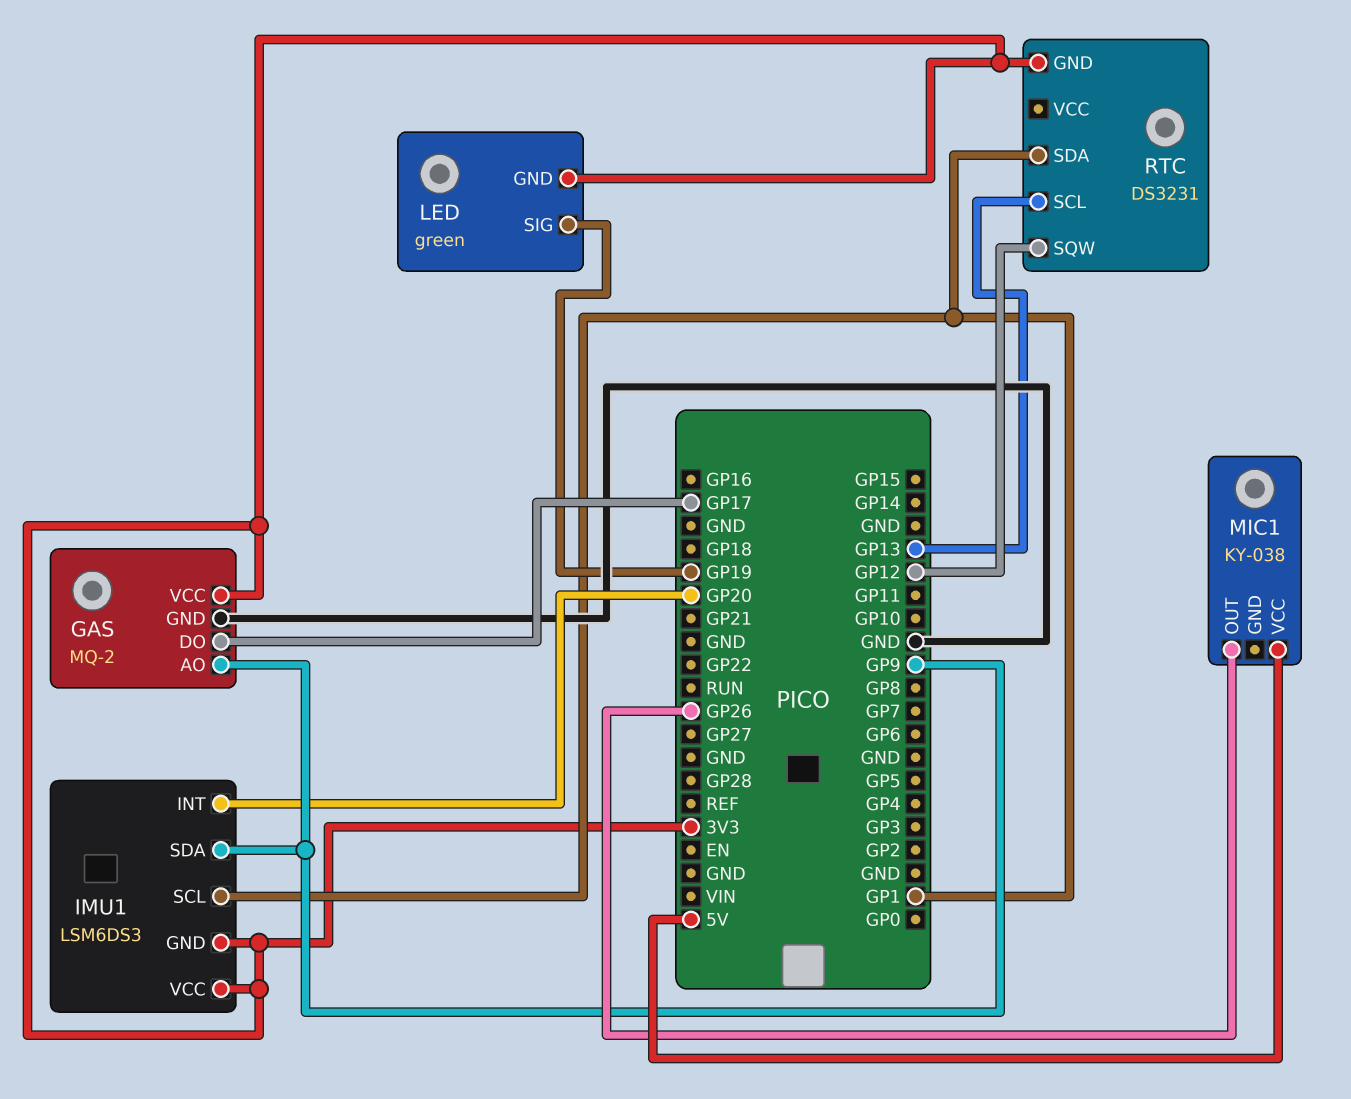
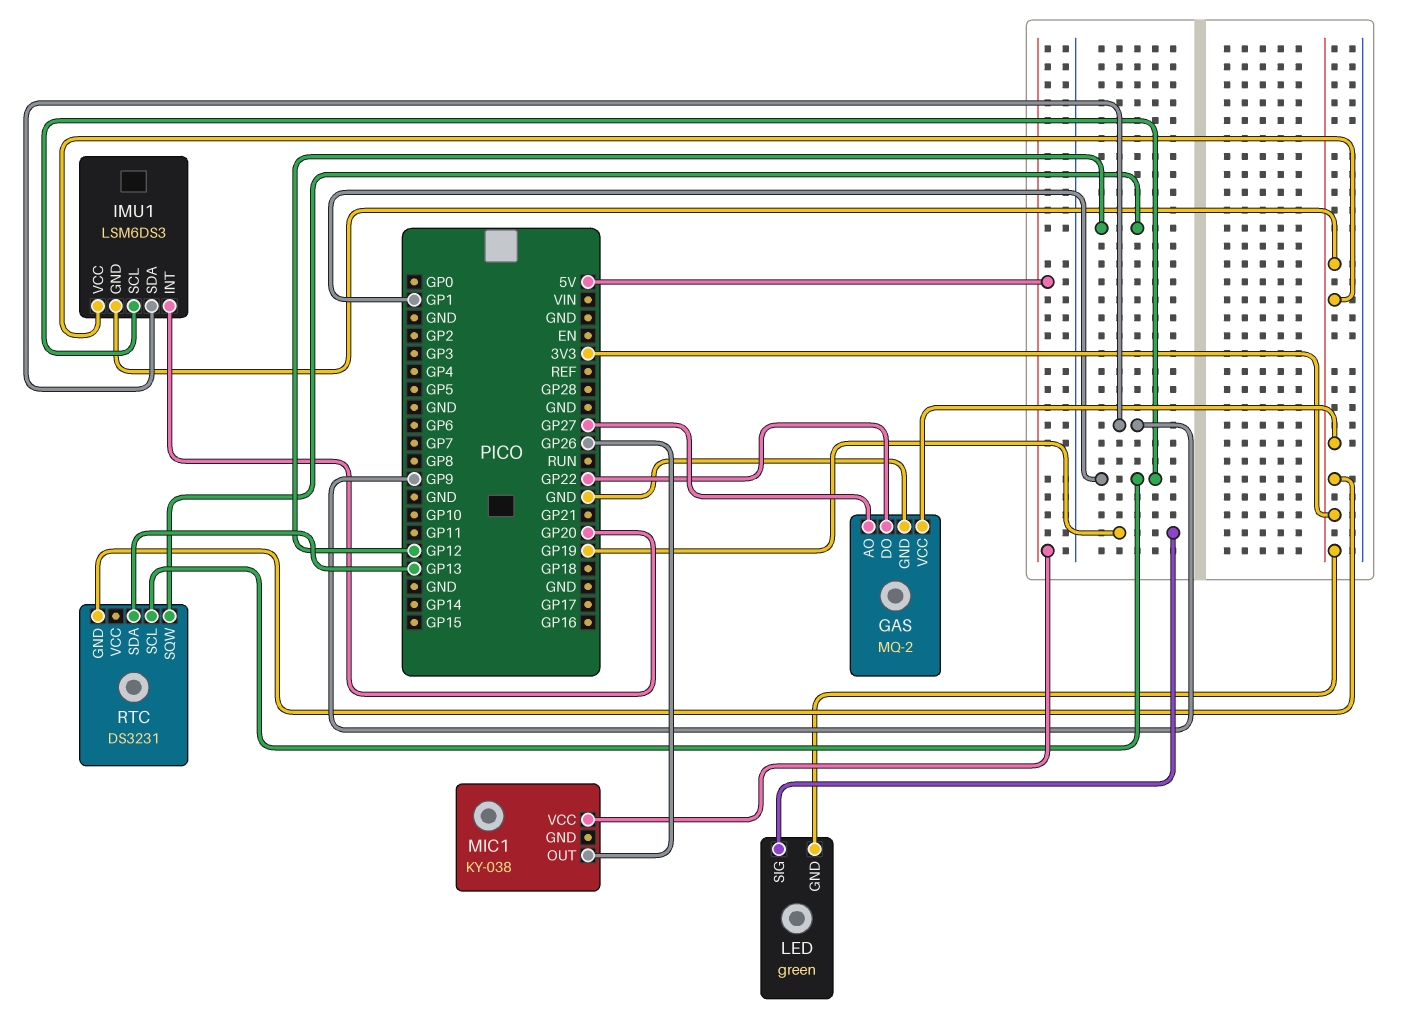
GAS pin AO: GP9 -> GP27
GAS pin DO: GP17 -> GP22
RTC pin SCL: GP13 -> GP1
RTC pin SDA: GP1 -> GP13

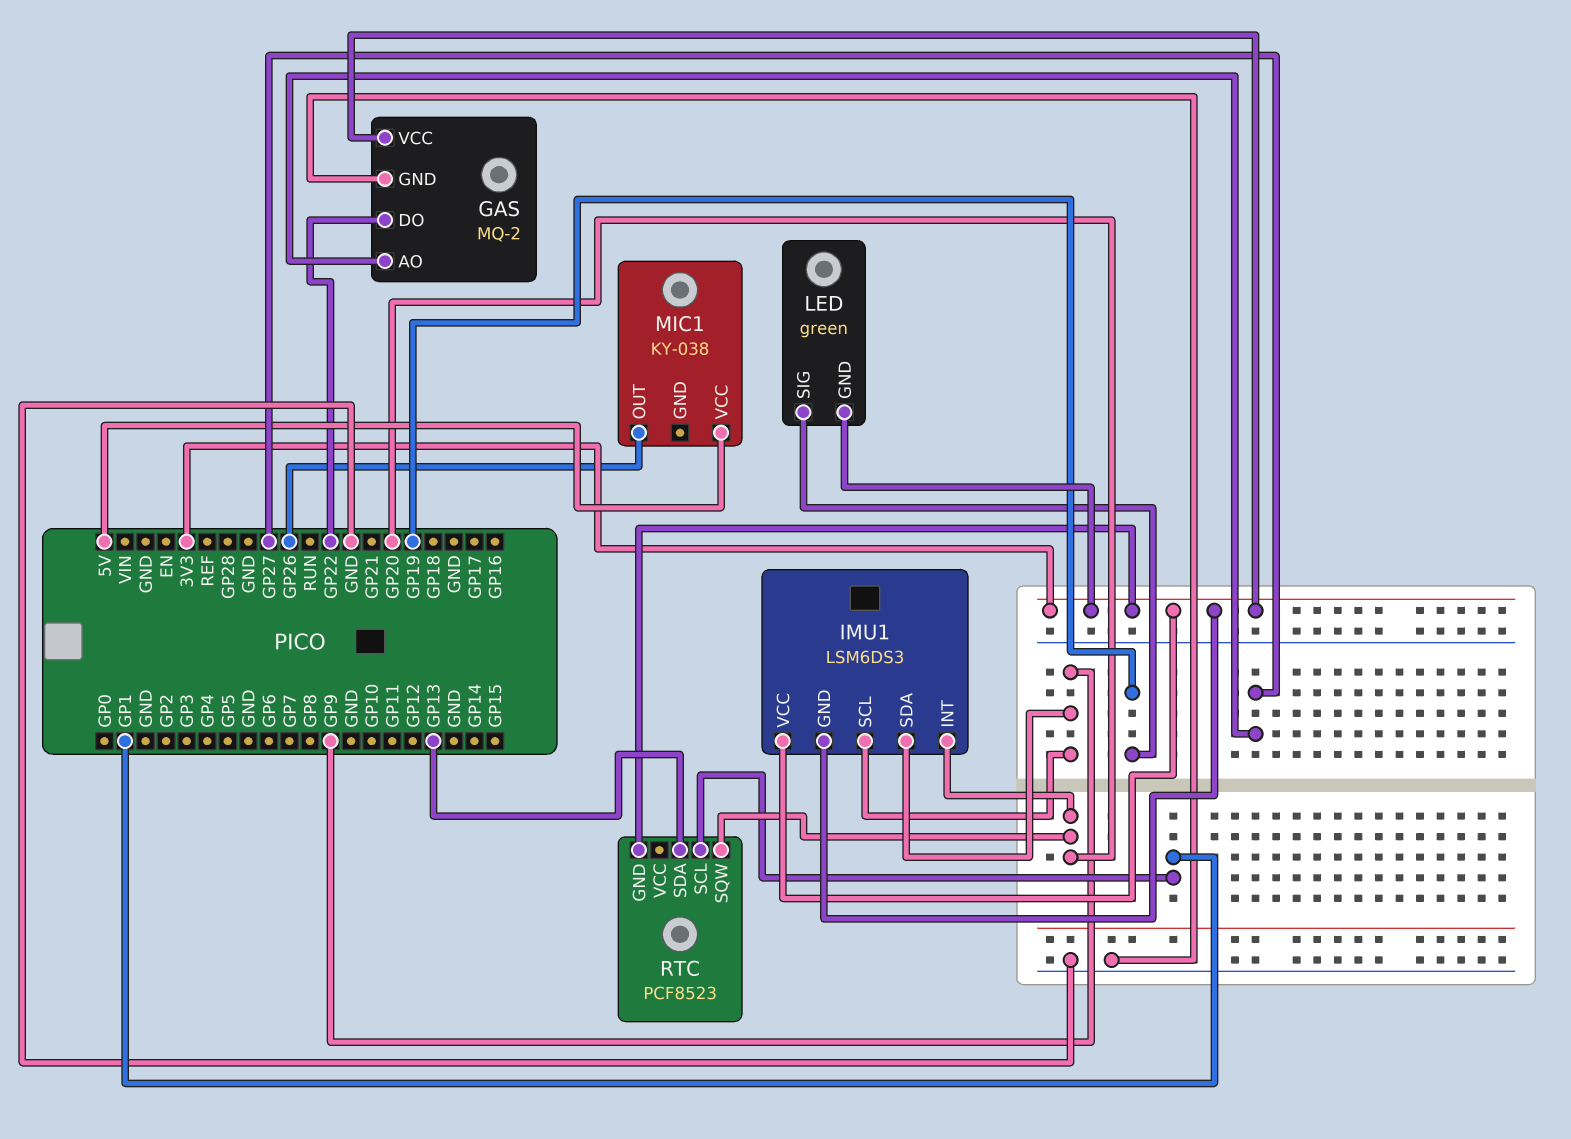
IMU1 pin SCL: GP1 -> GP9
RTC: DS3231 -> PCF8523
RTC pin SQW: GP12 -> GP20

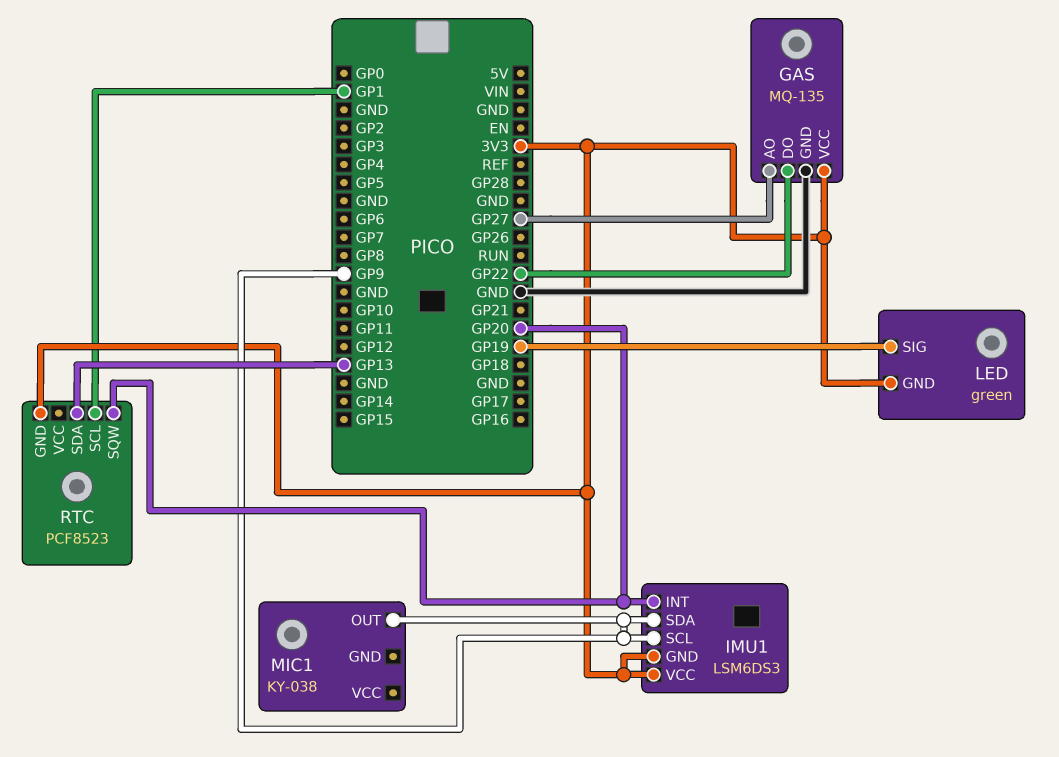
GAS: MQ-2 -> MQ-135
MIC1 pin OUT: GP26 -> GP9
MIC1 pin VCC: 5V -> none

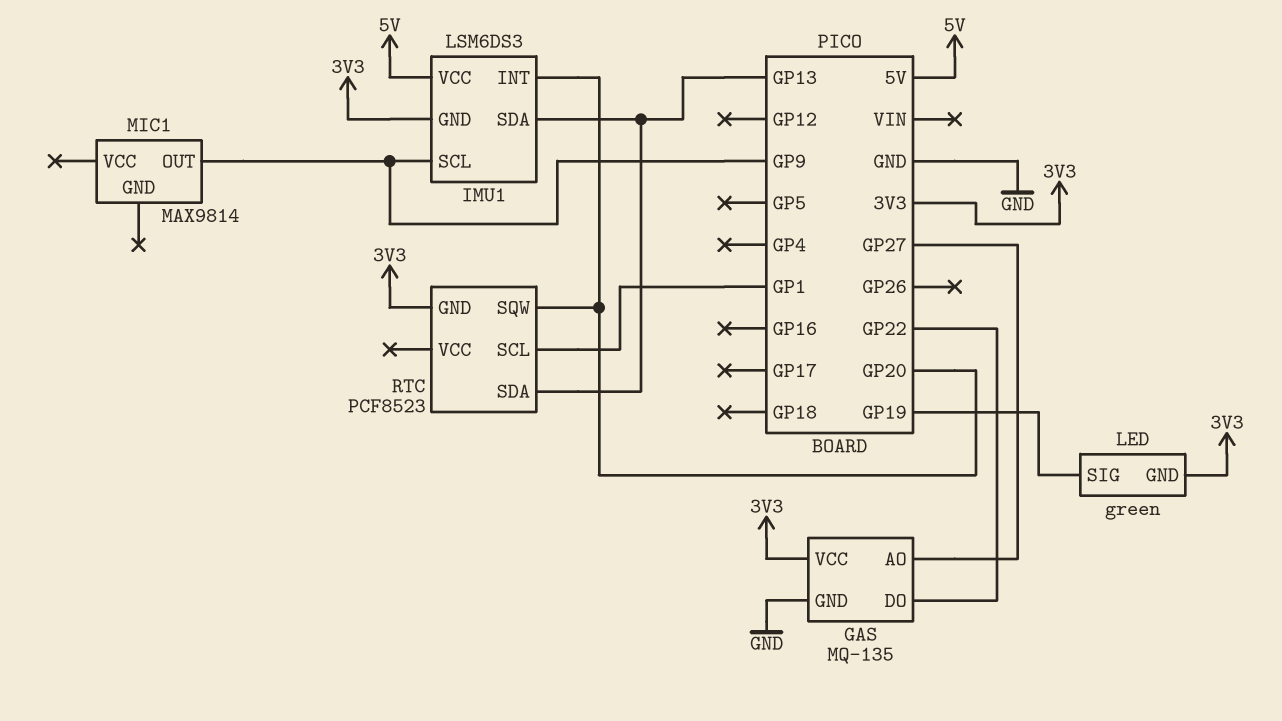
IMU1 pin SDA: GP9 -> GP13
IMU1 pin VCC: 3V3 -> 5V
MIC1: KY-038 -> MAX9814

